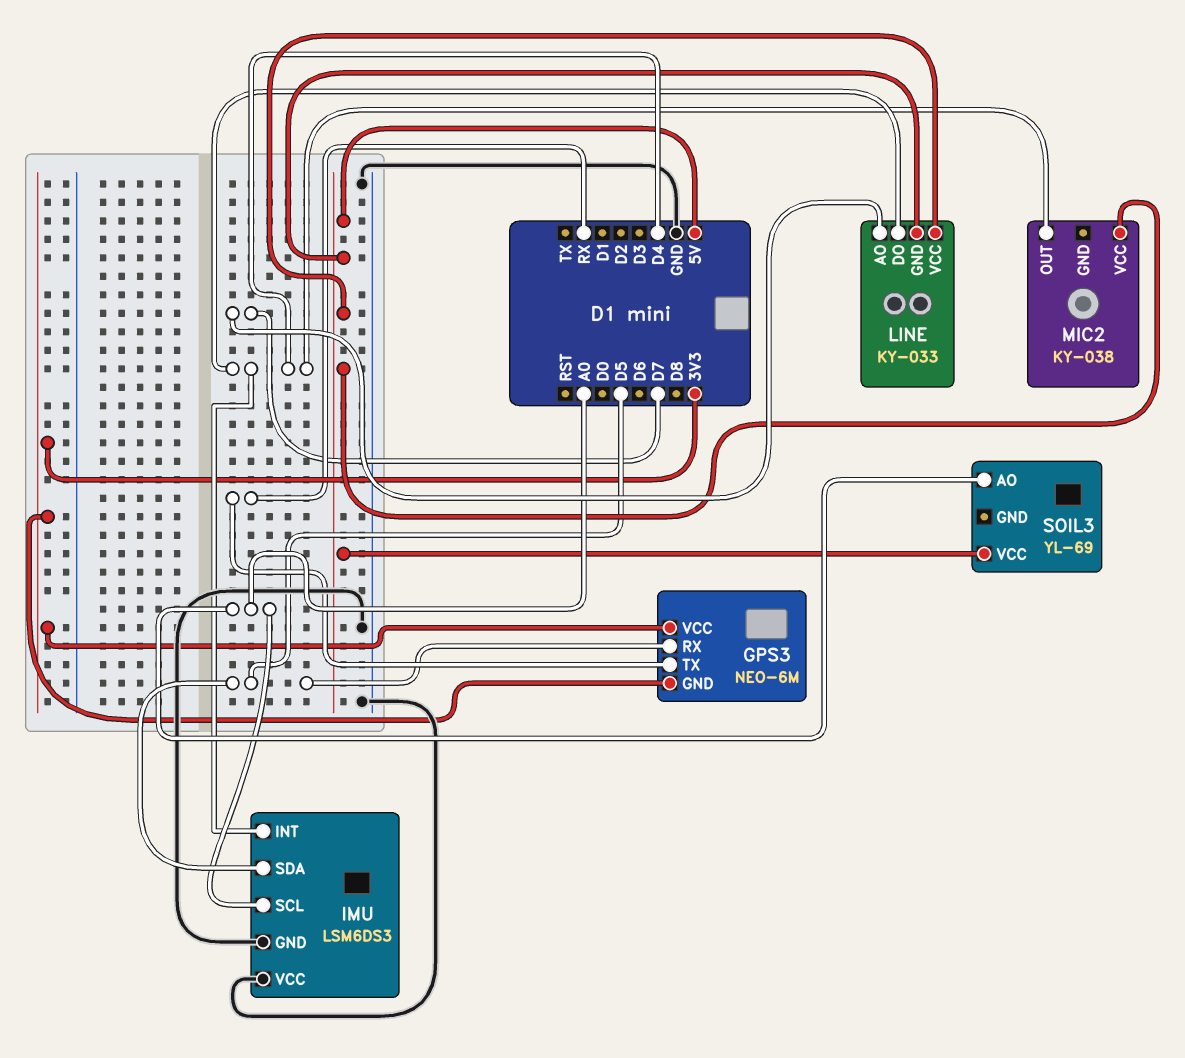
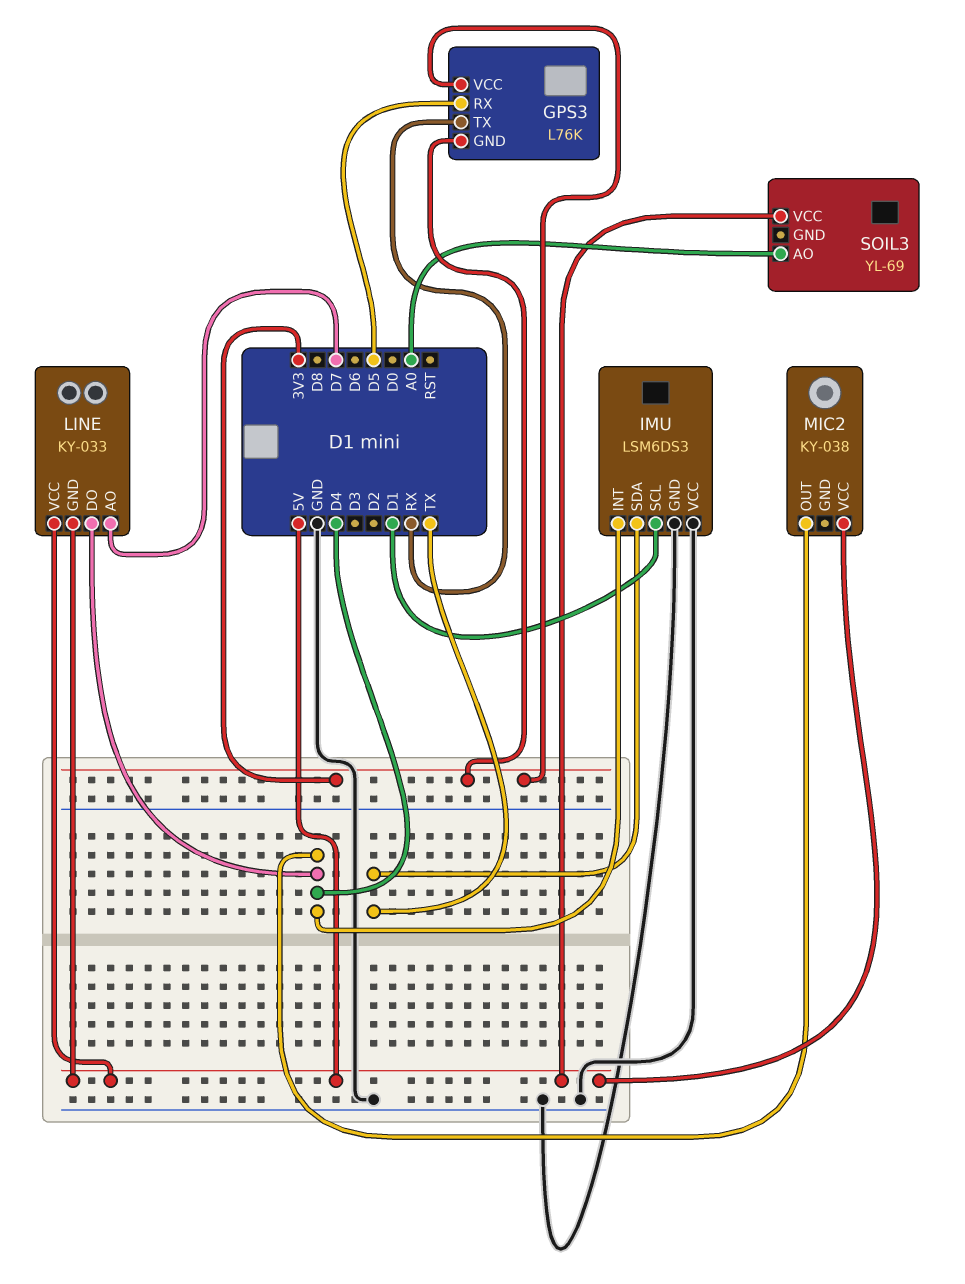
GPS3: NEO-6M -> L76K
IMU pin SCL: A0 -> D1
IMU pin SDA: D5 -> TX

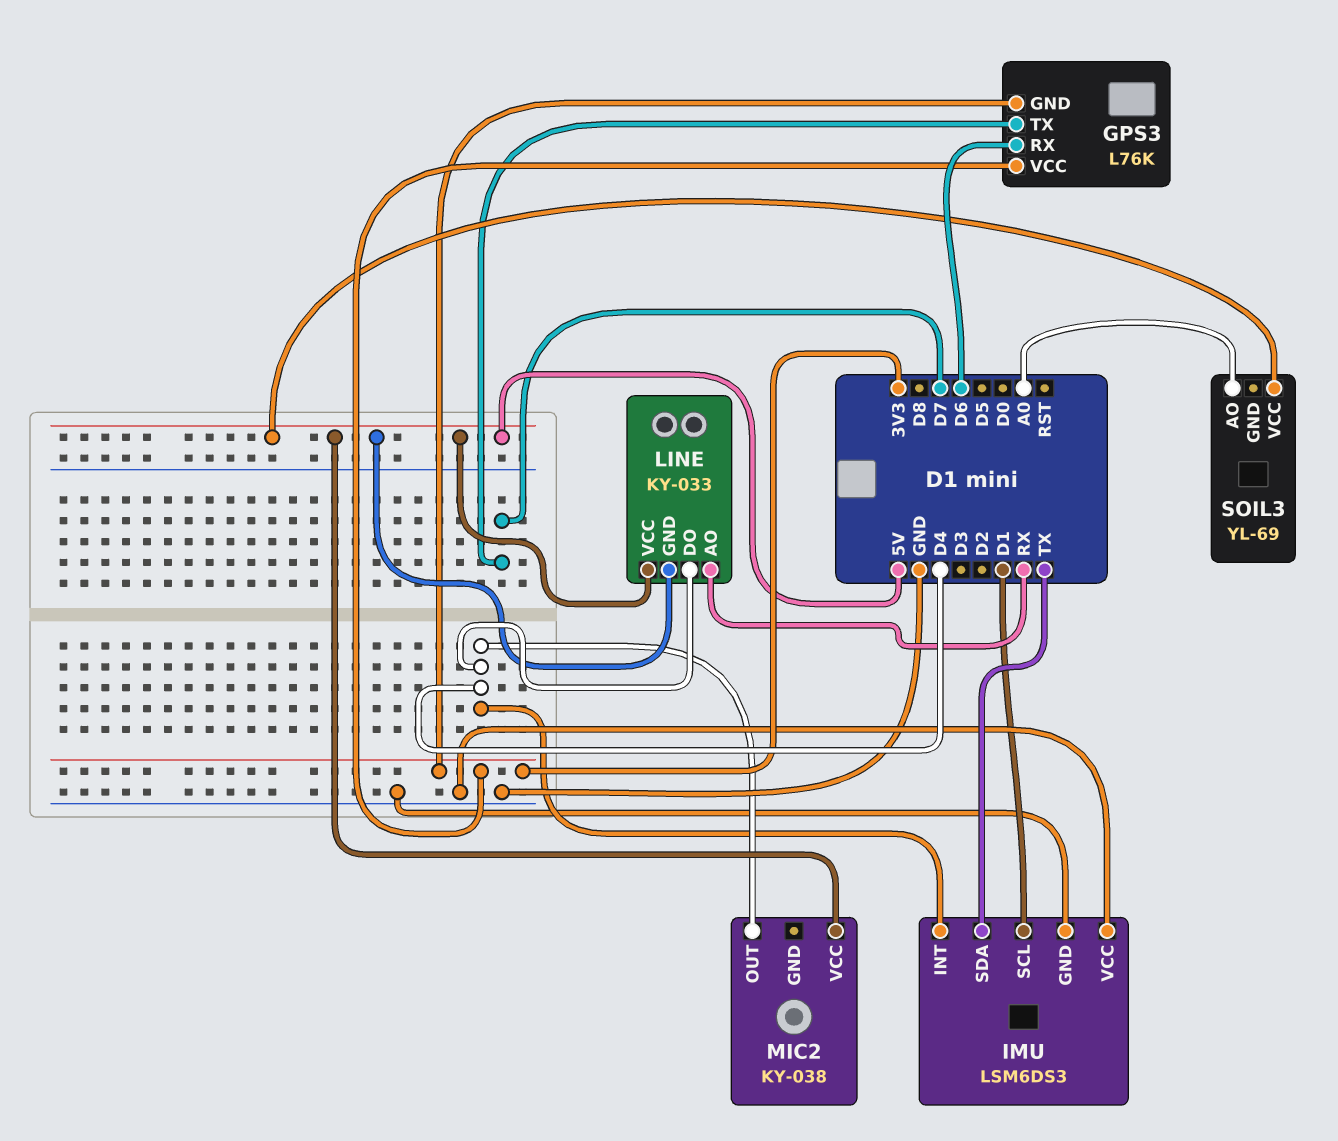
GPS3 pin RX: D5 -> D6
GPS3 pin TX: RX -> D7
LINE pin AO: D7 -> RX

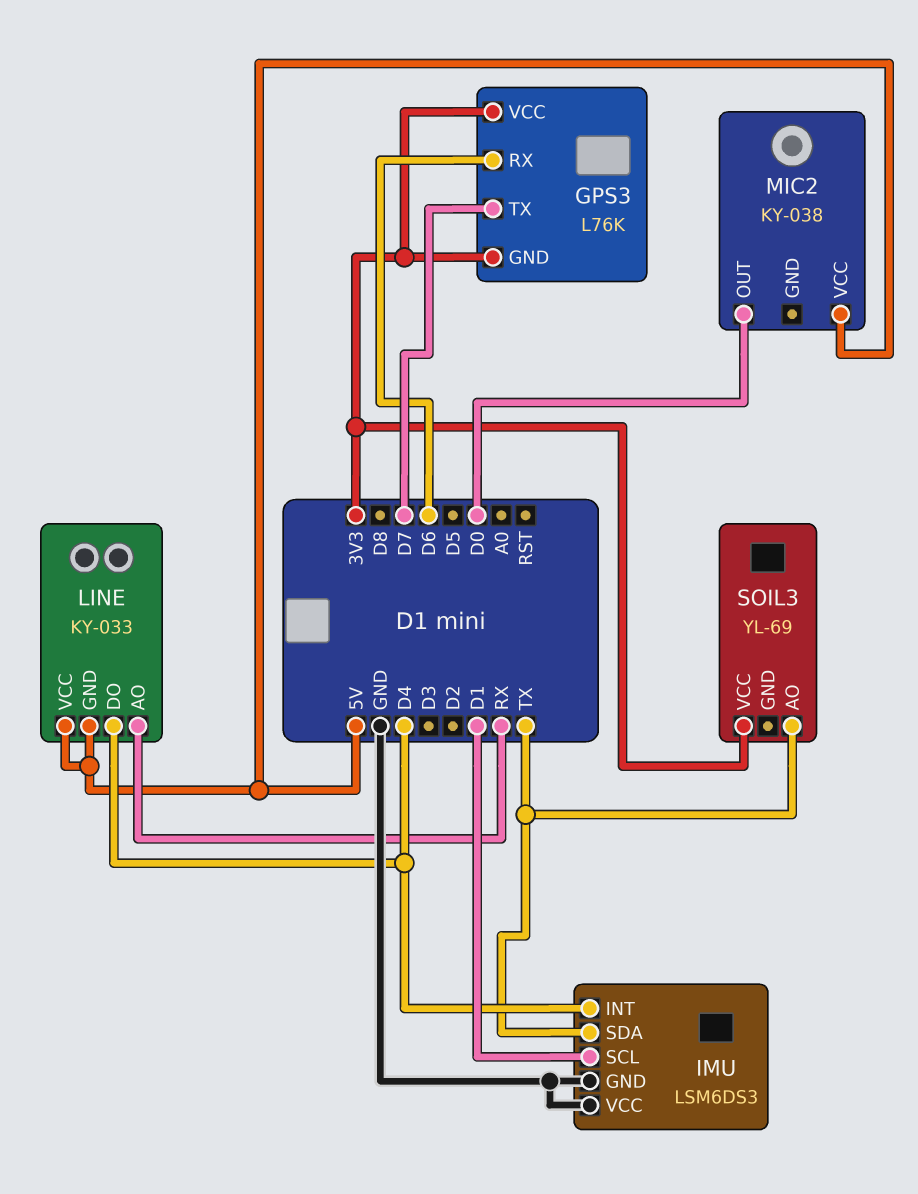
MIC2 pin OUT: D4 -> D0
SOIL3 pin AO: A0 -> TX
SOIL3 pin VCC: 5V -> 3V3

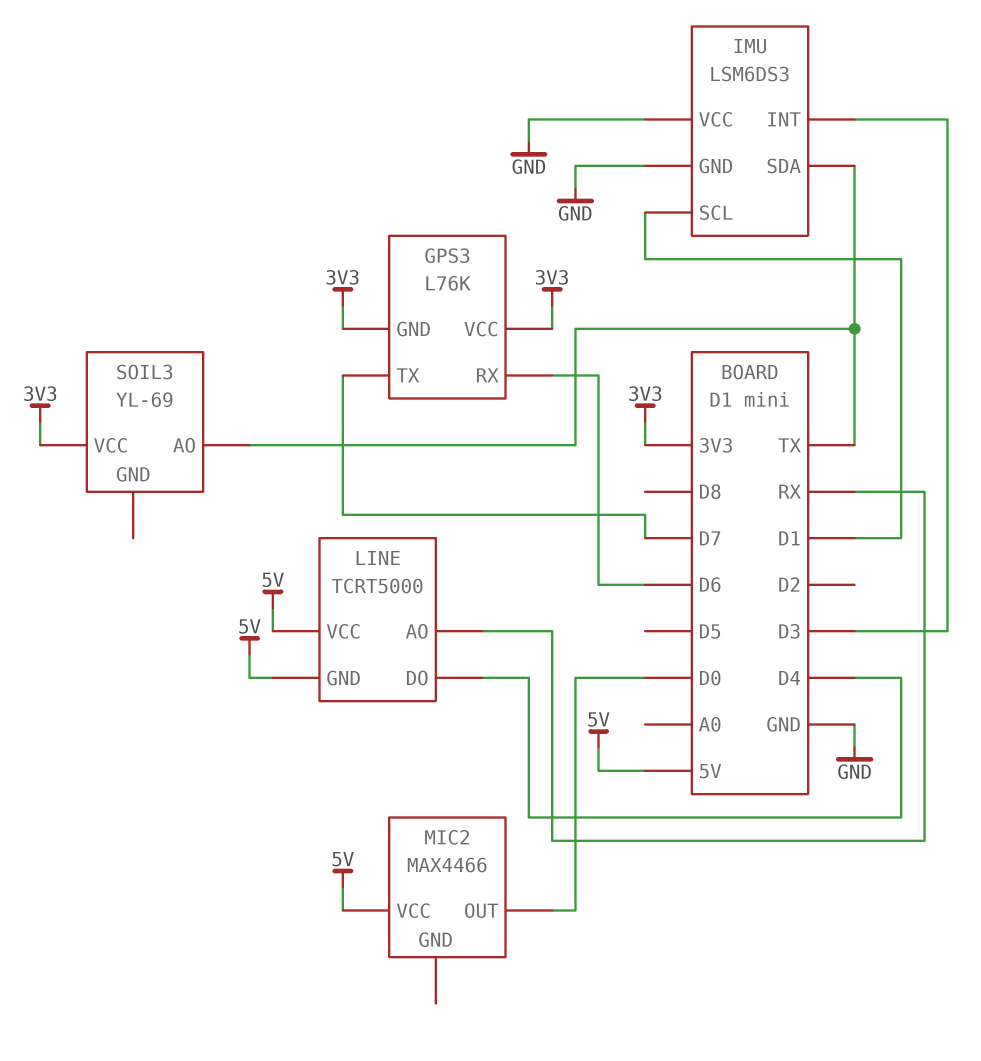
IMU pin INT: D4 -> D3
LINE: KY-033 -> TCRT5000
MIC2: KY-038 -> MAX4466

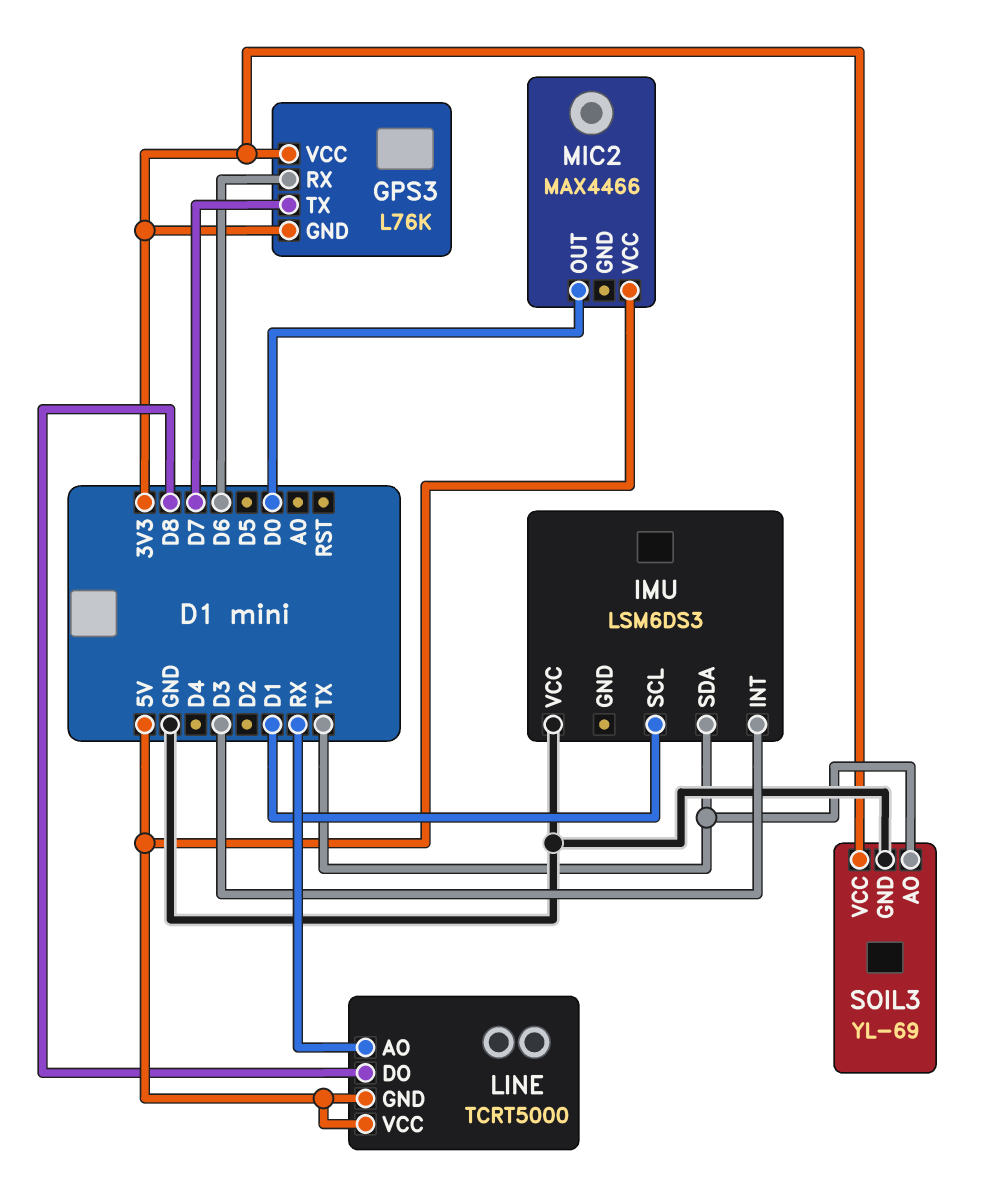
IMU pin GND: GND -> none
LINE pin DO: D4 -> D8
SOIL3 pin GND: none -> GND

